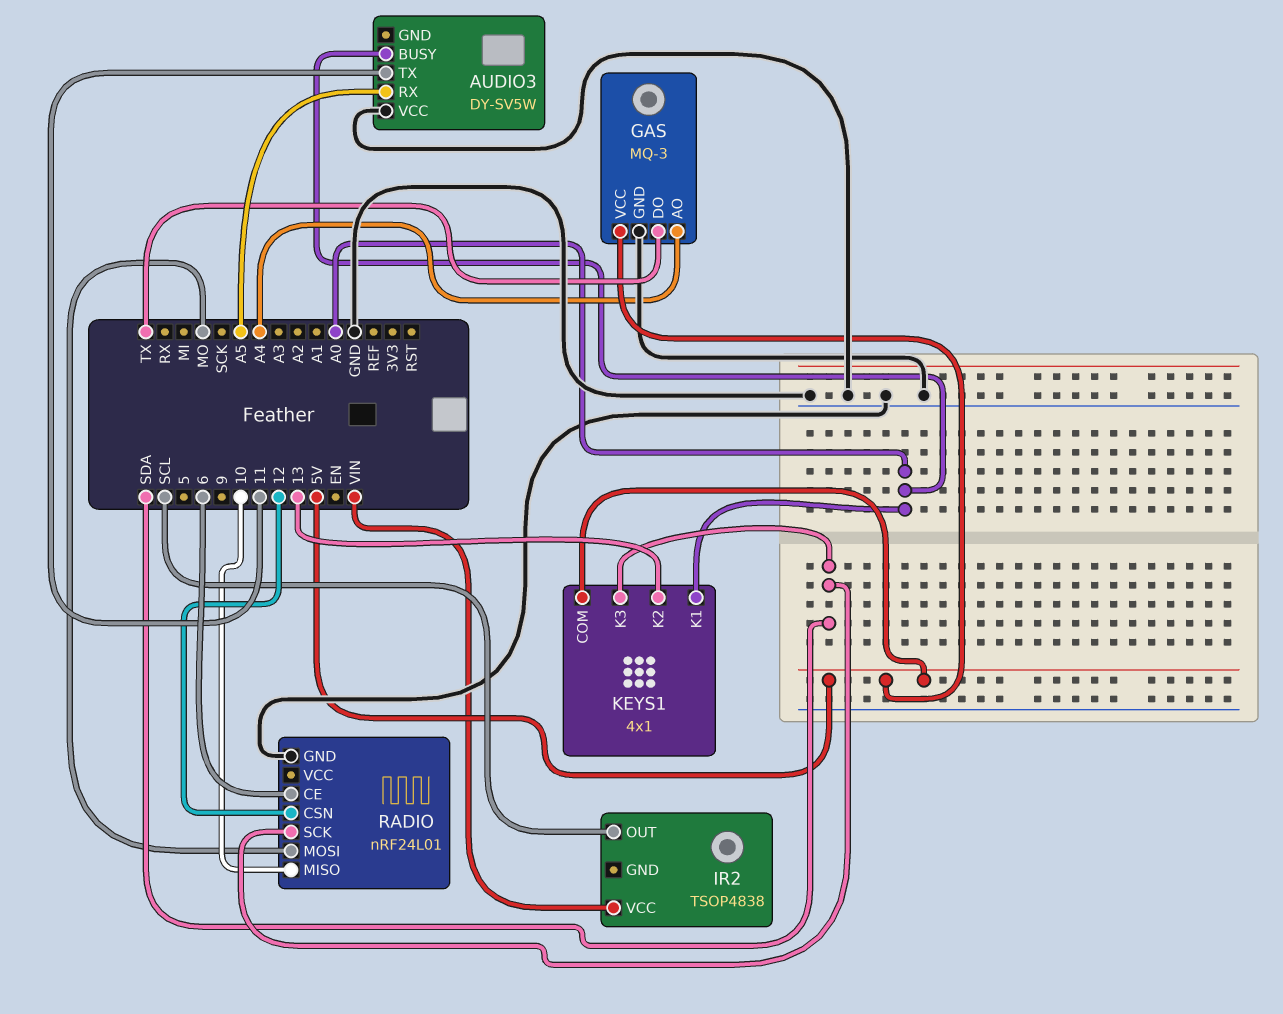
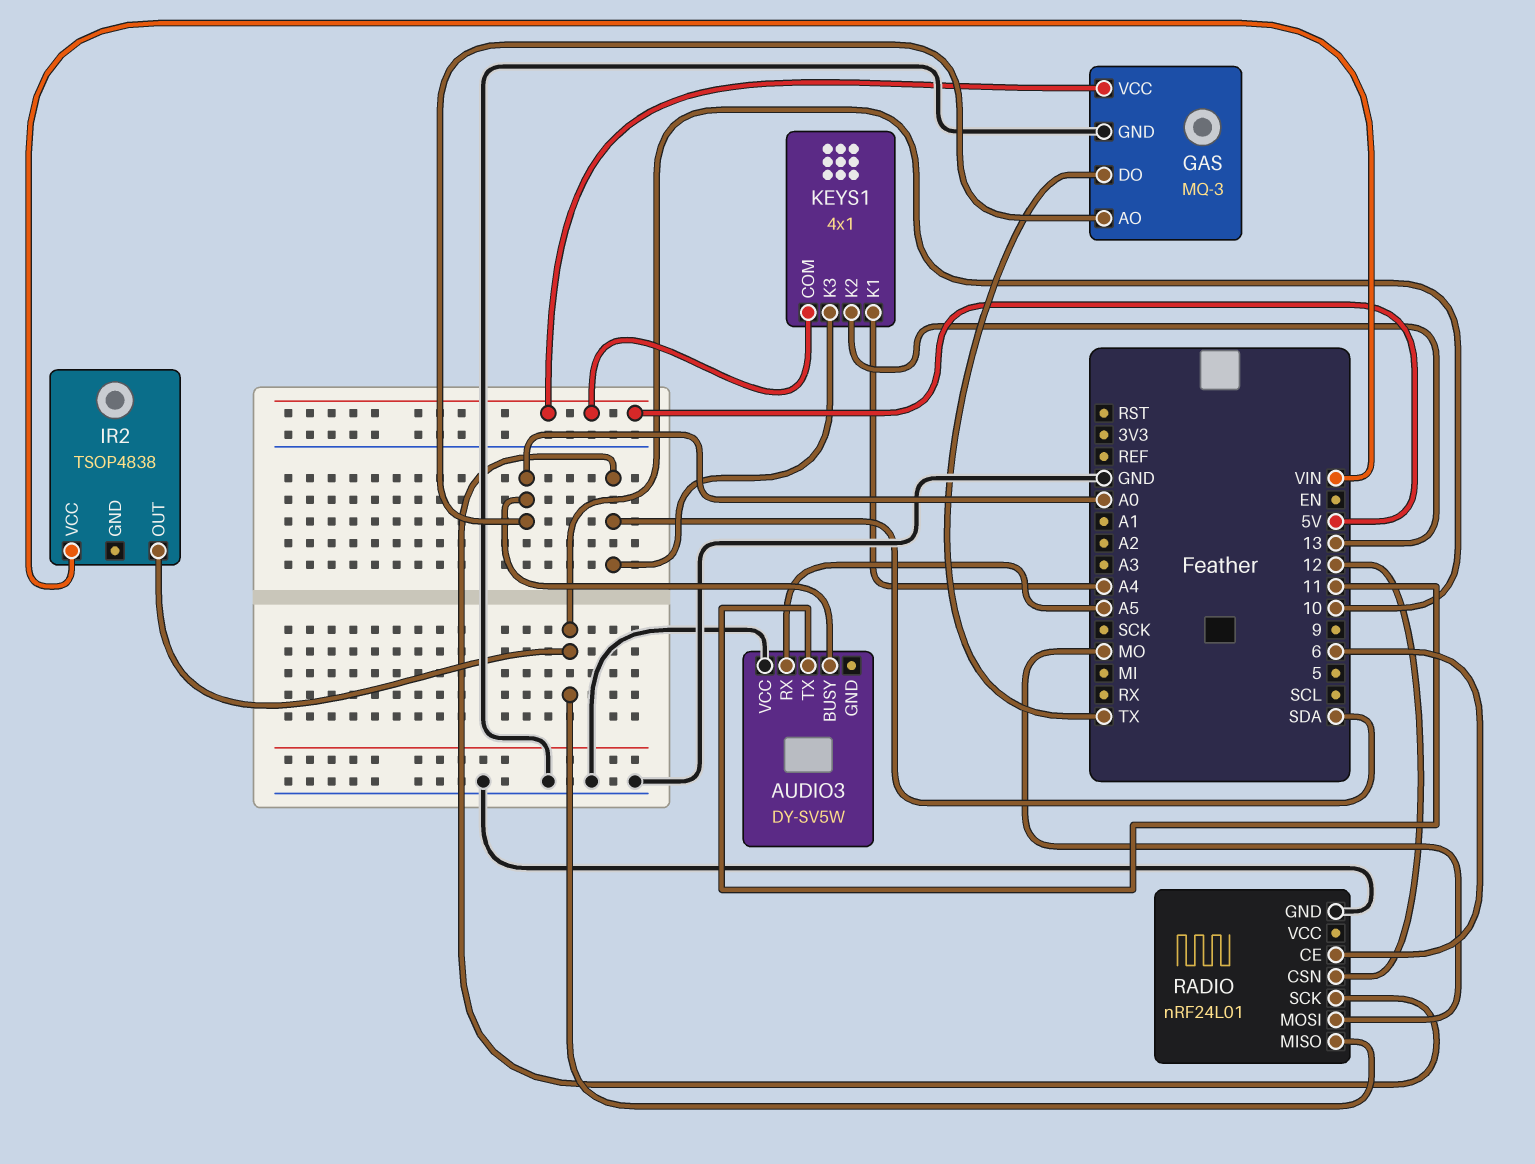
GAS pin AO: A4 -> A0
IR2 pin OUT: SCL -> 10
KEYS1 pin K1: A0 -> A4

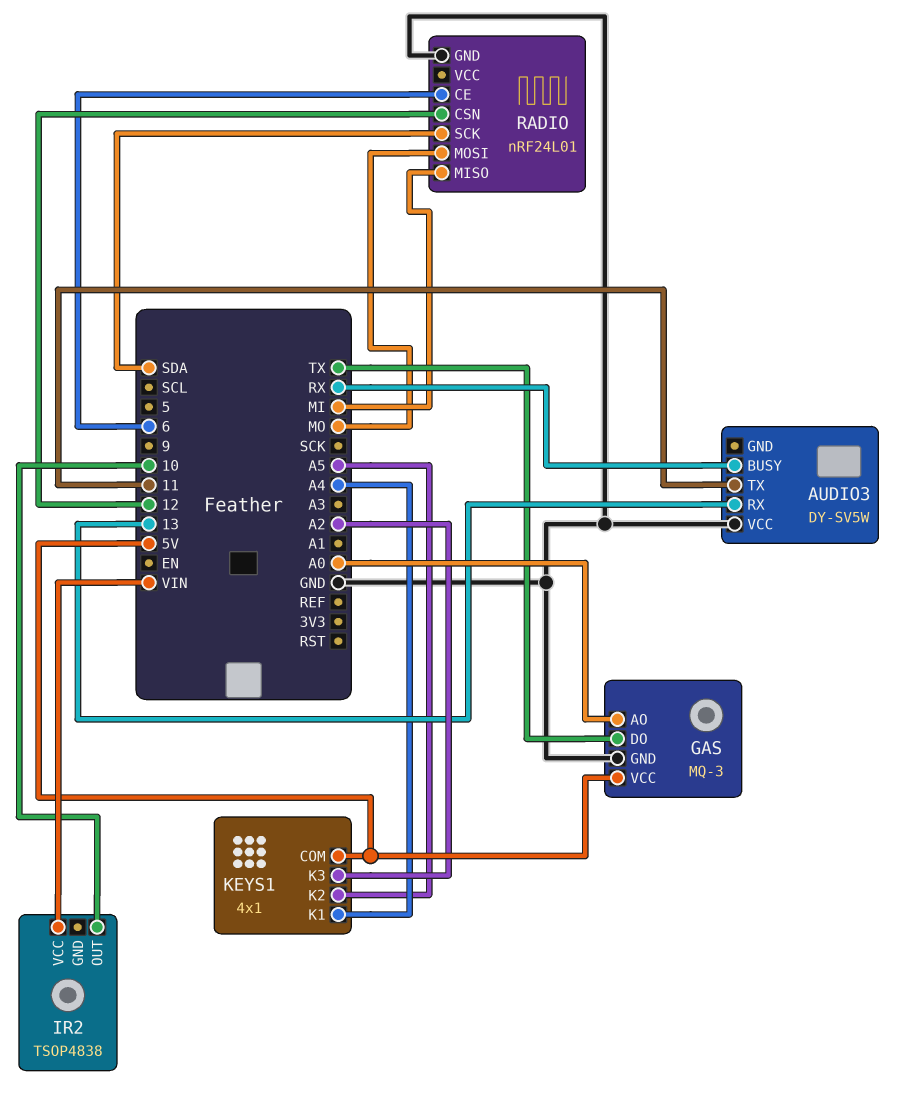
AUDIO3 pin BUSY: A0 -> RX
AUDIO3 pin RX: A5 -> 13
KEYS1 pin K2: 13 -> A5
KEYS1 pin K3: SDA -> A2
RADIO pin MISO: 10 -> MI

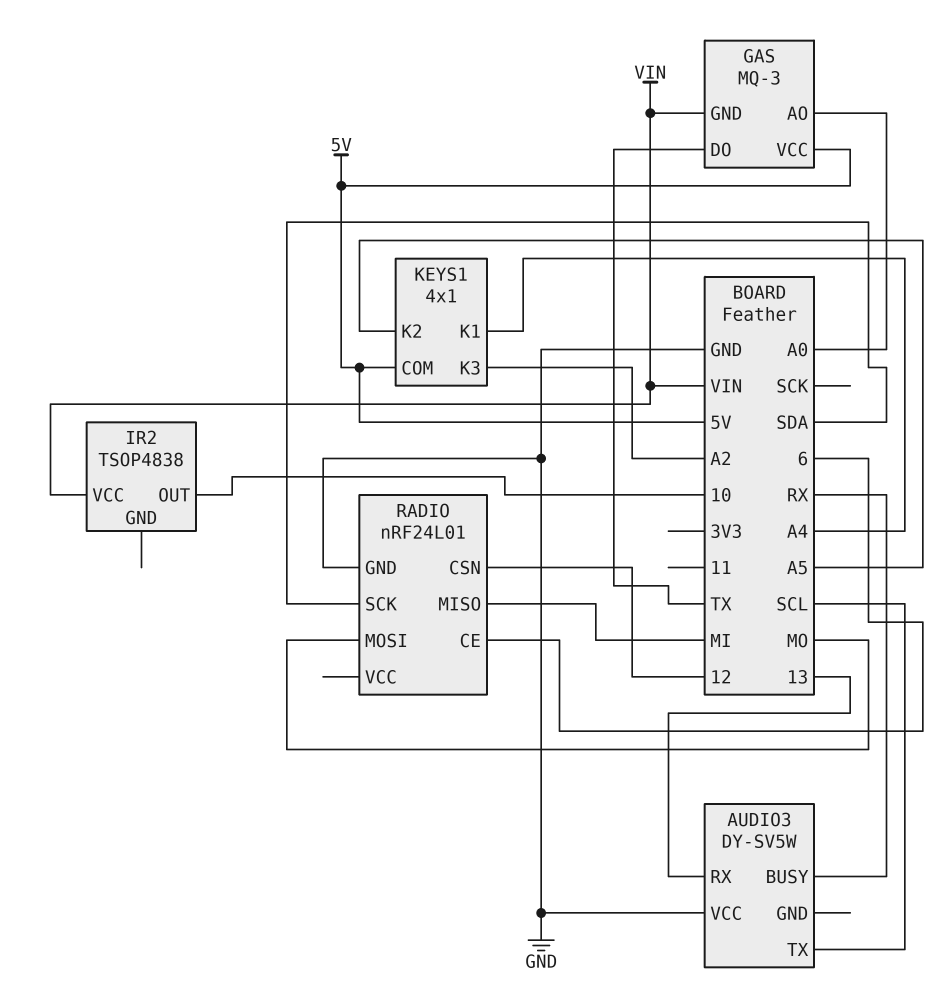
AUDIO3 pin TX: 11 -> SCL
GAS pin GND: GND -> VIN

